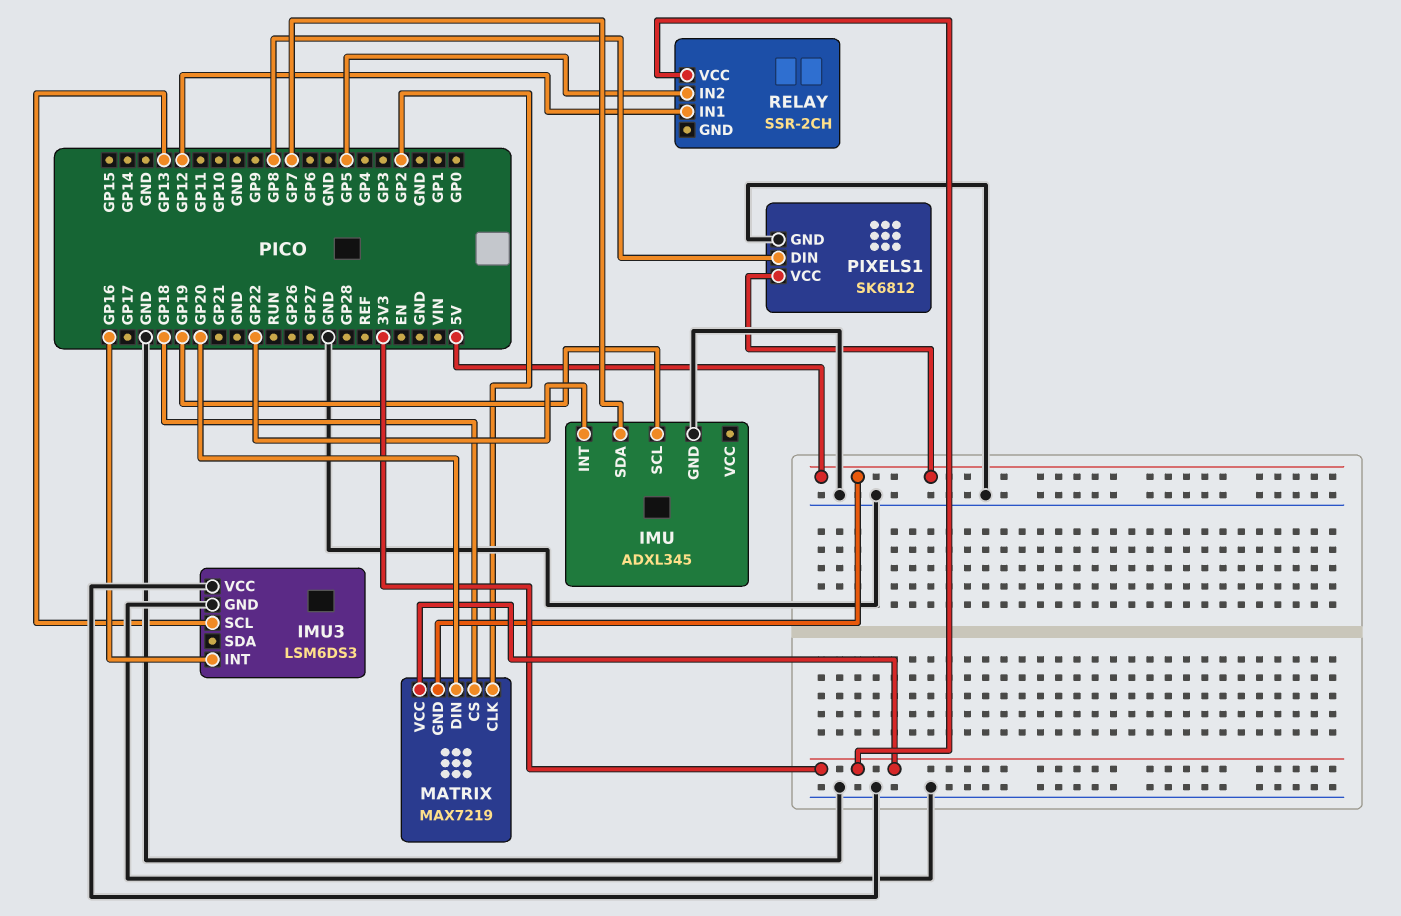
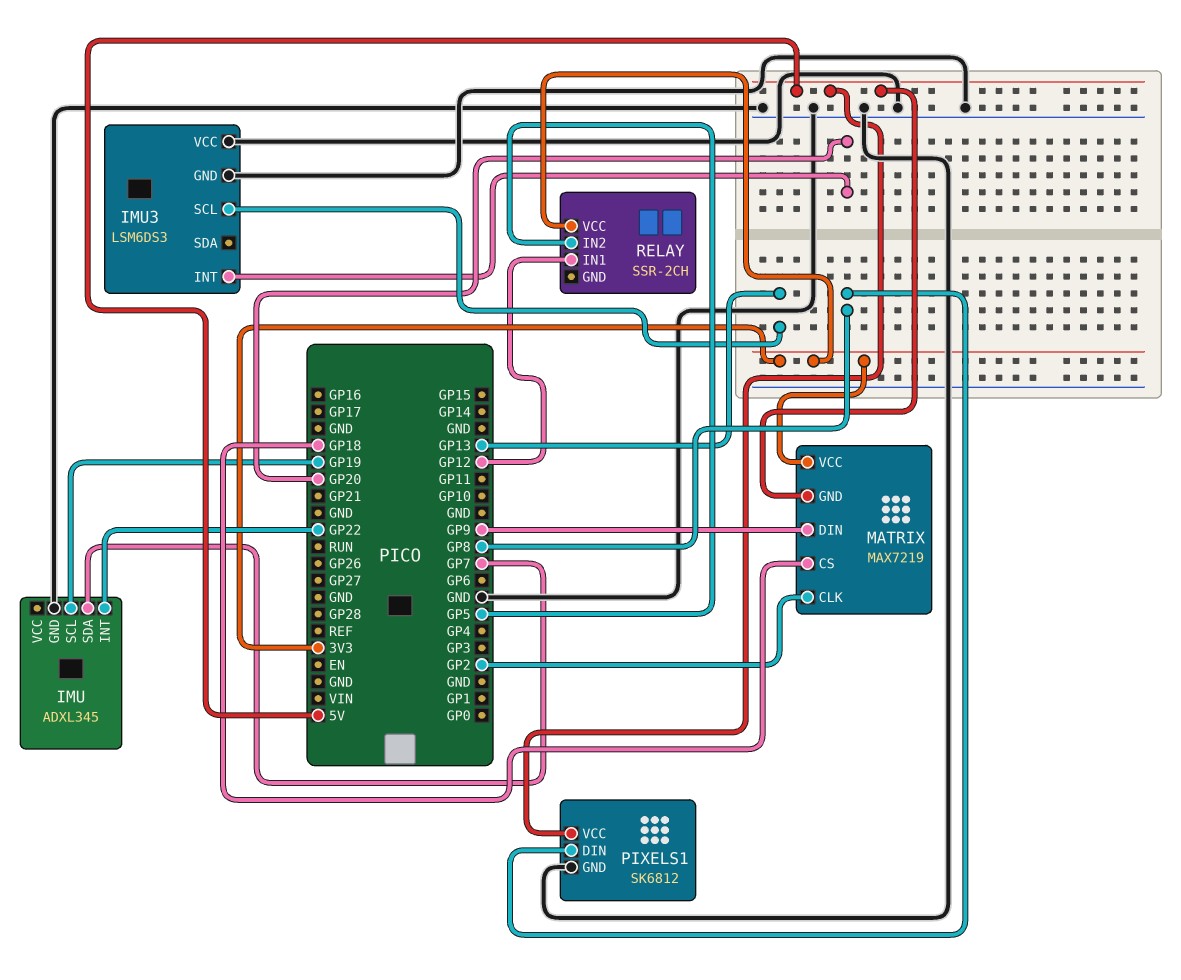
IMU3 pin INT: GP16 -> GP20
MATRIX pin DIN: GP20 -> GP9

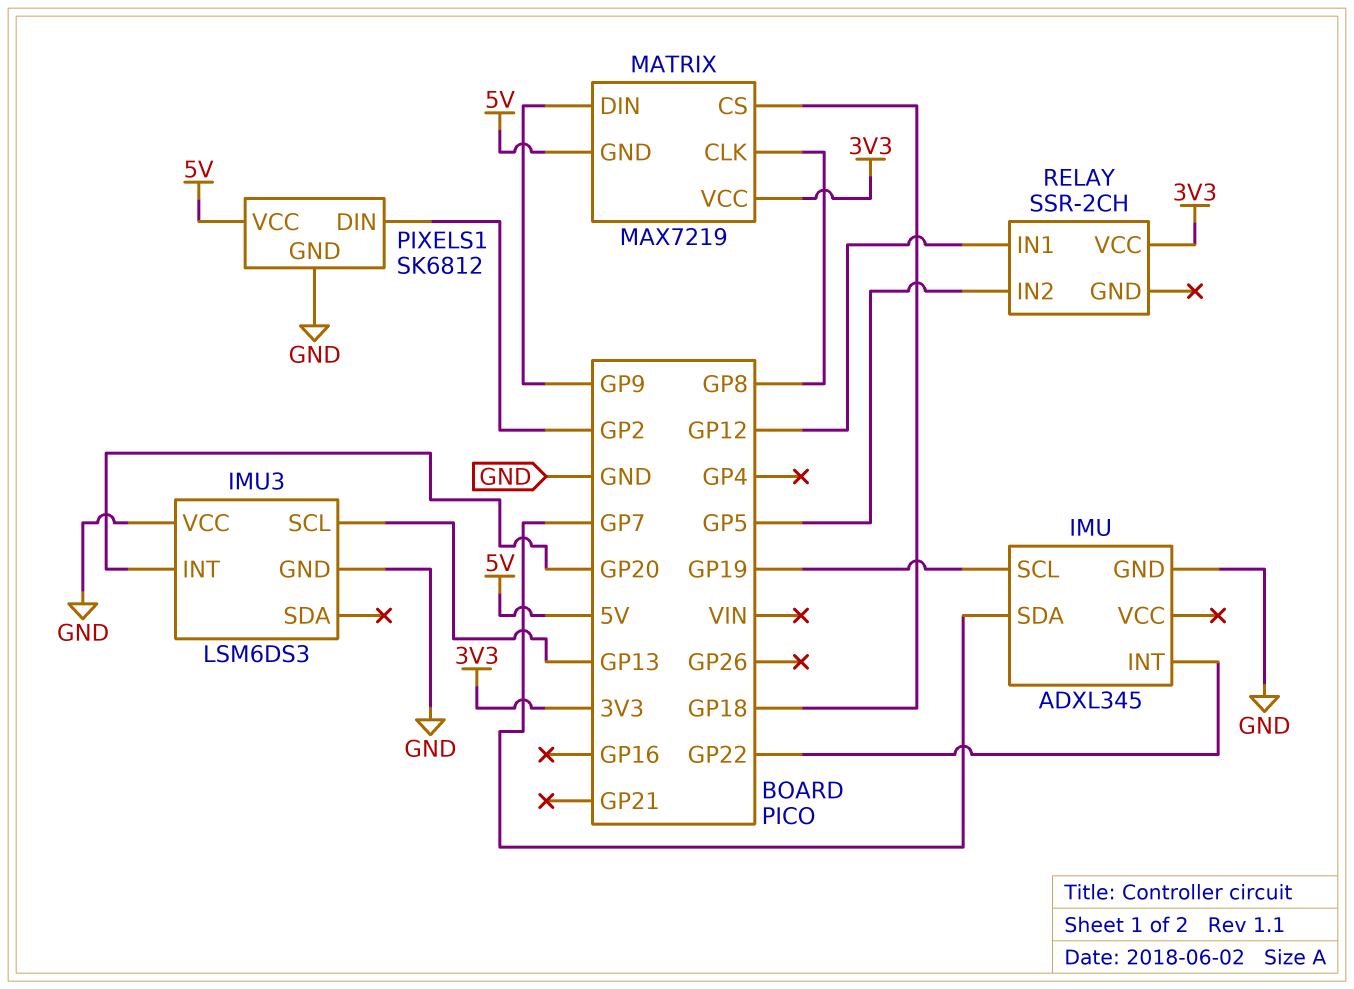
MATRIX pin CLK: GP2 -> GP8
PIXELS1 pin DIN: GP8 -> GP2

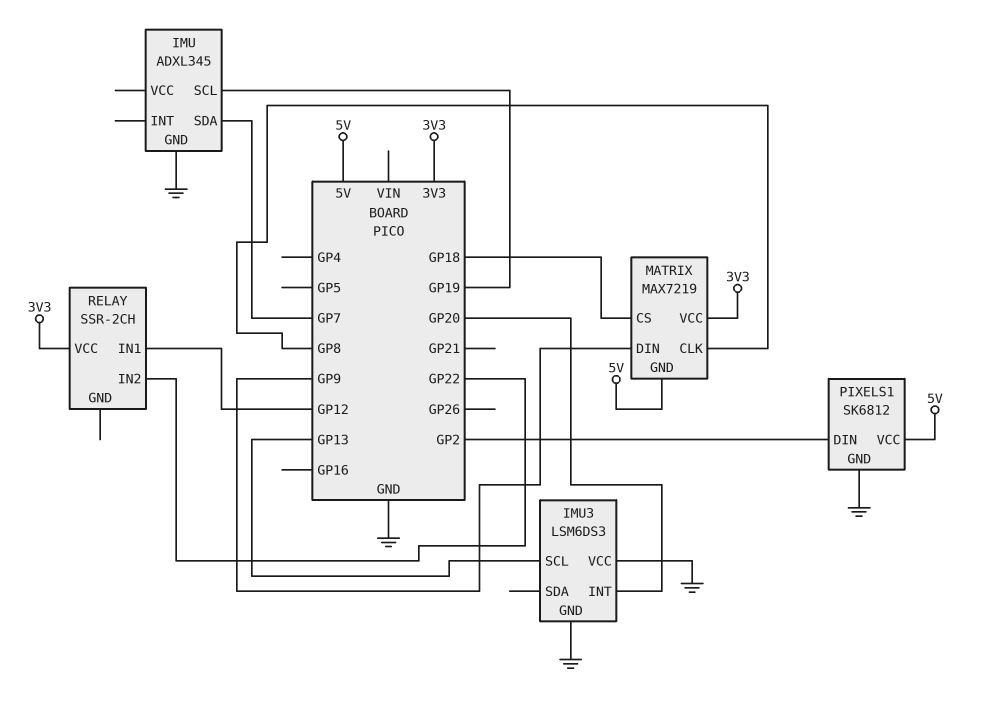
IMU pin INT: GP22 -> none
RELAY pin IN2: GP5 -> GP22

